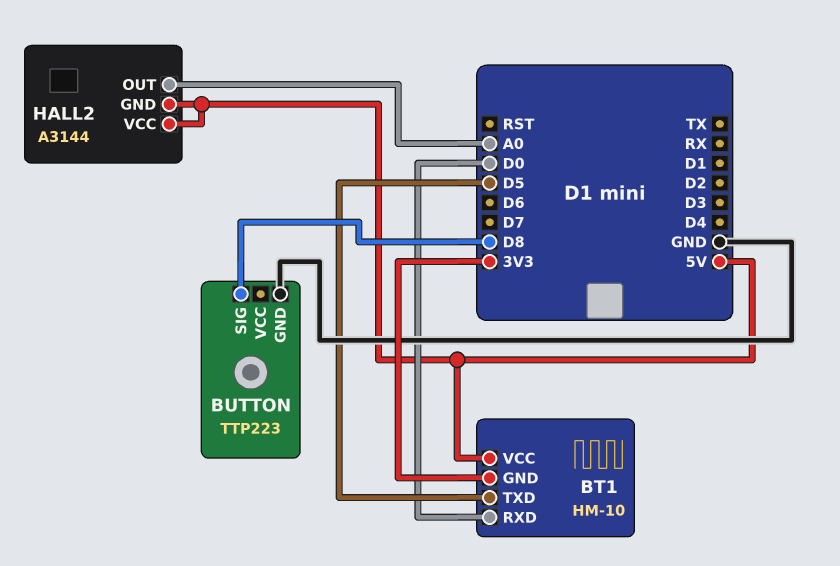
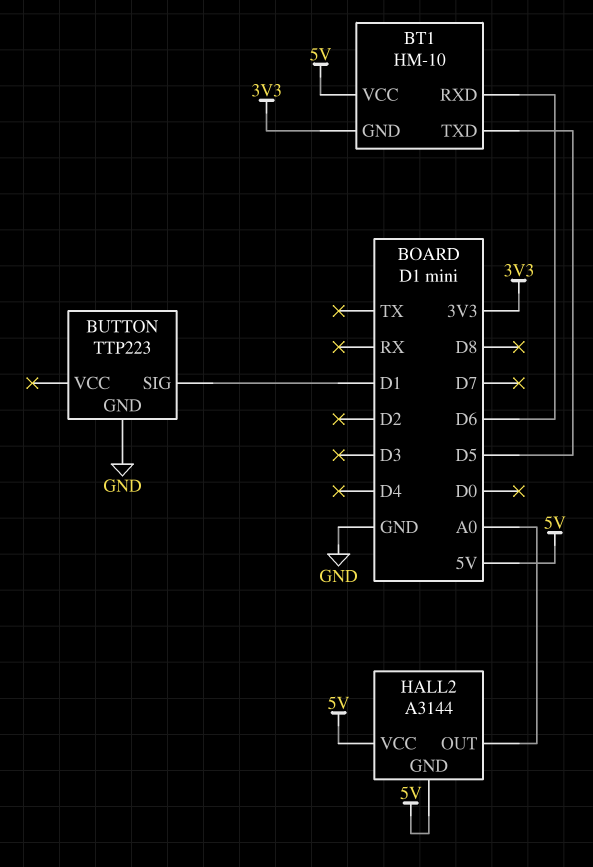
BT1 pin RXD: D0 -> D6
BUTTON pin SIG: D8 -> D1

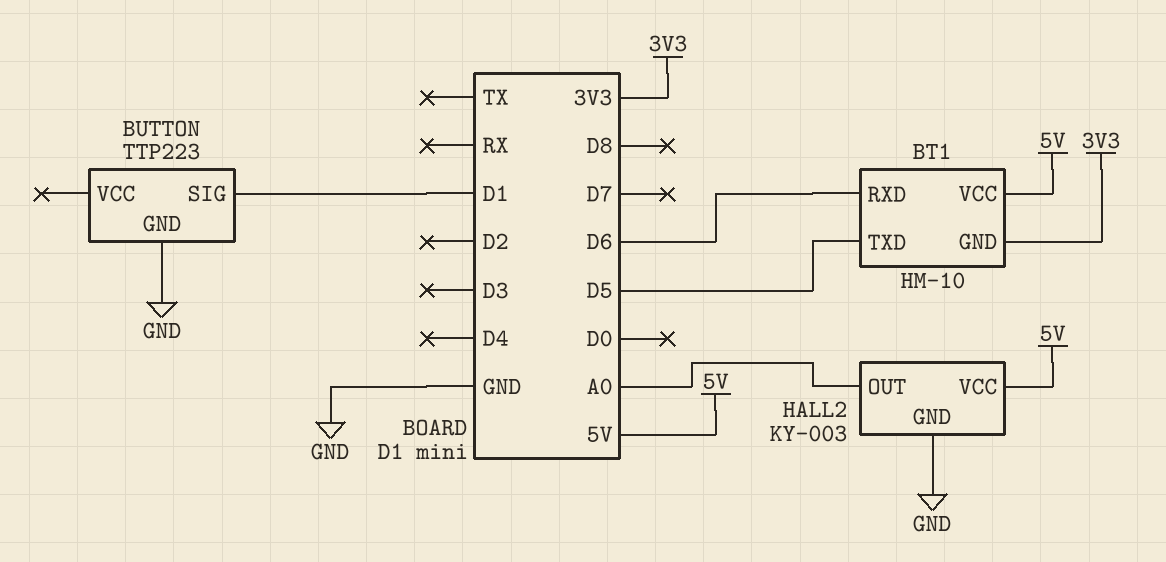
HALL2: A3144 -> KY-003
HALL2 pin GND: 5V -> GND

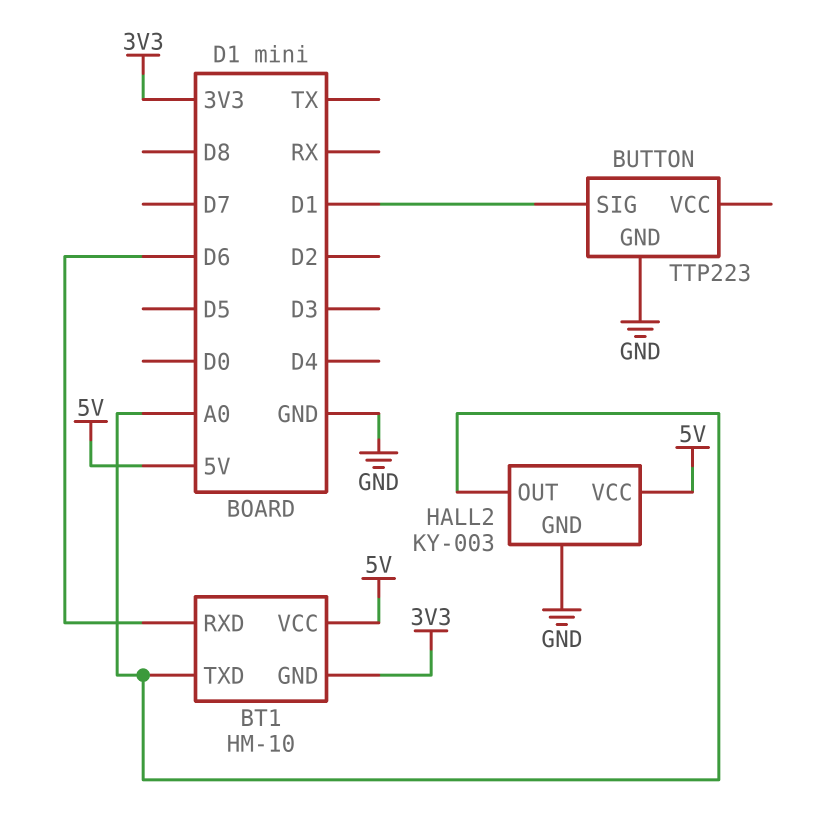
BT1 pin TXD: D5 -> A0

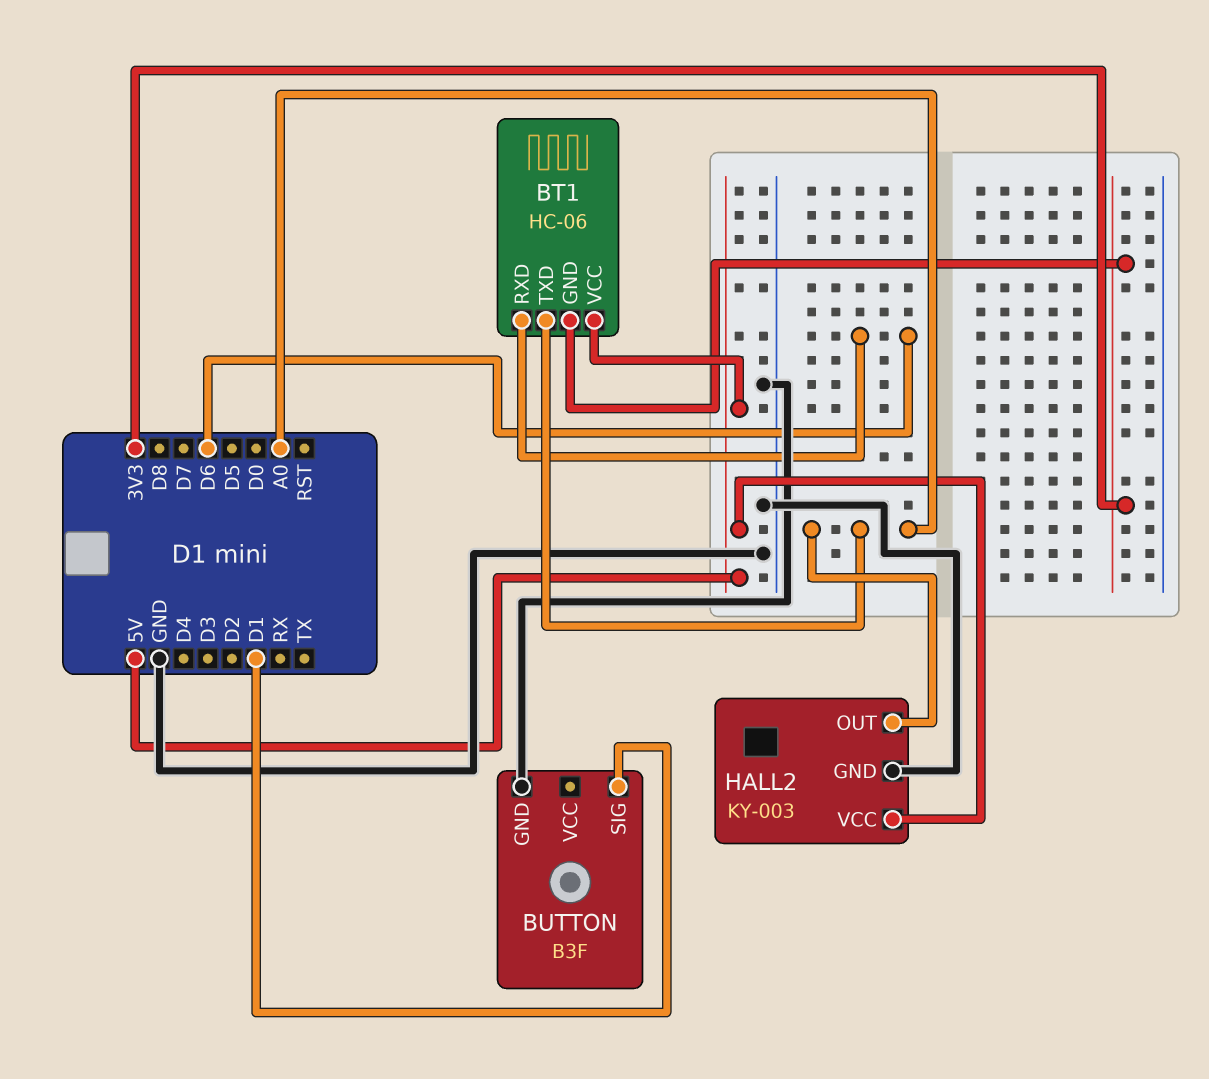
BT1: HM-10 -> HC-06
BUTTON: TTP223 -> B3F

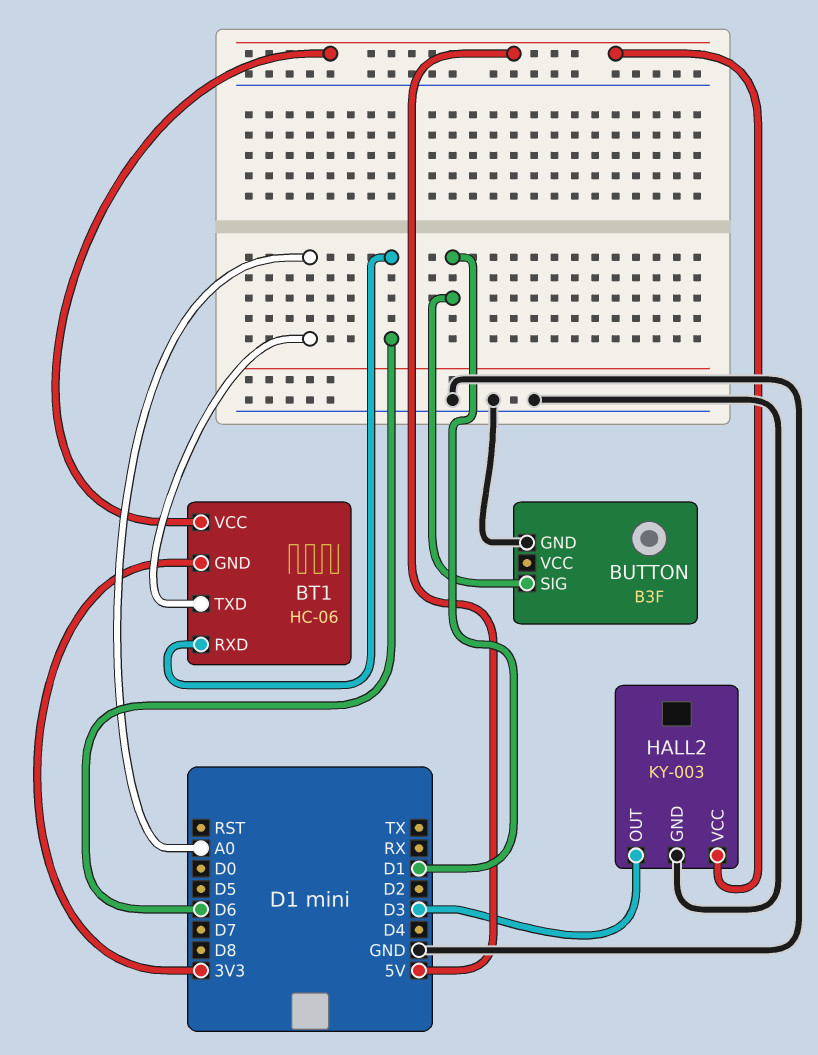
HALL2 pin OUT: A0 -> D3

